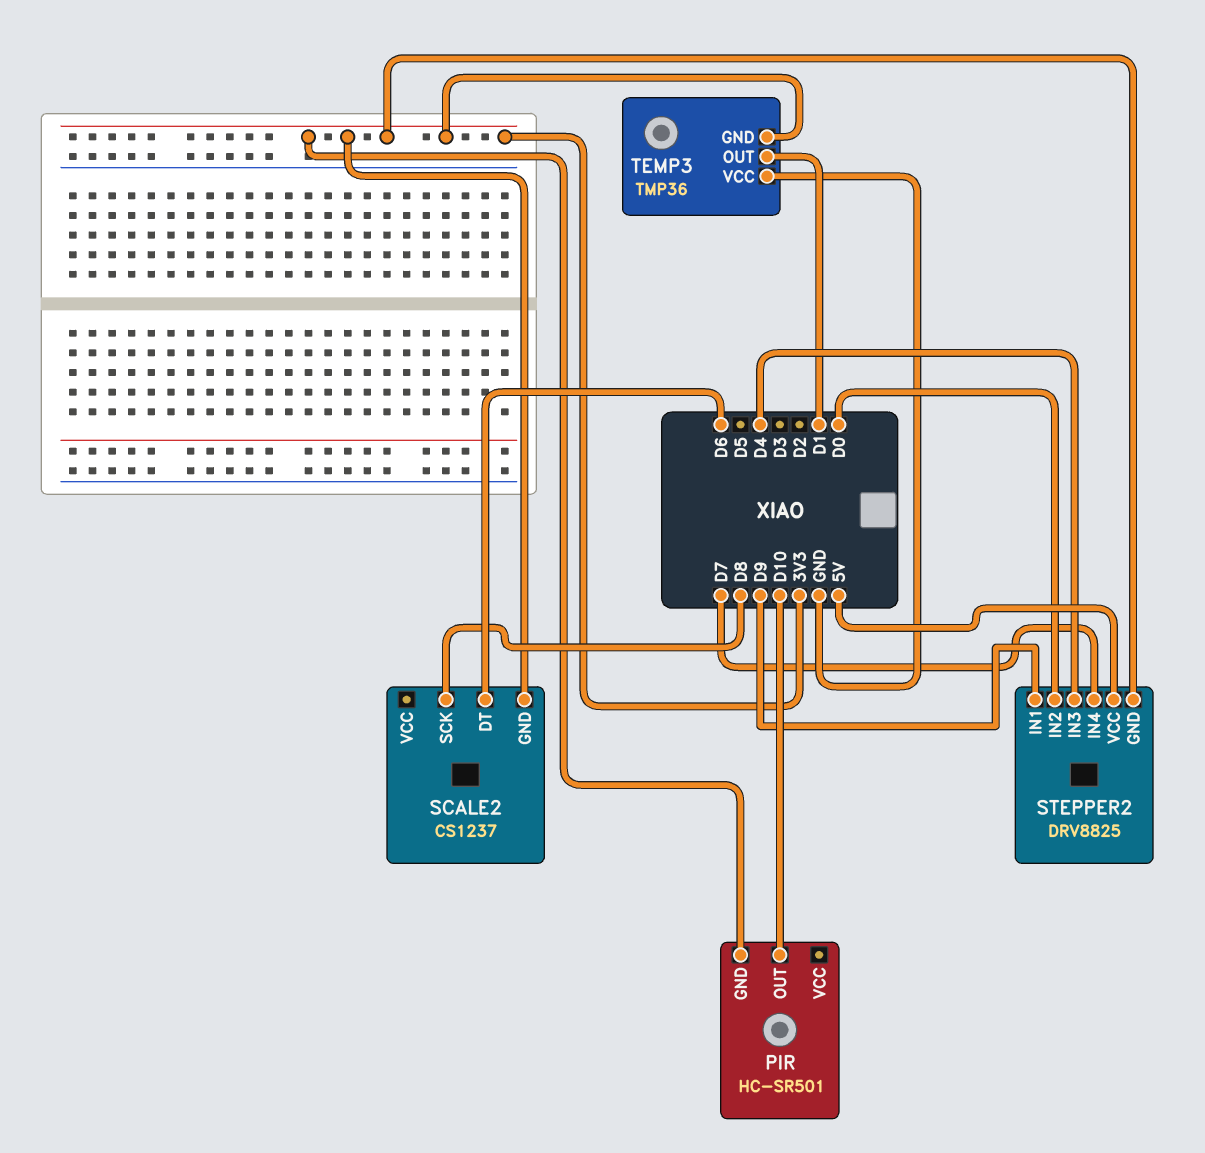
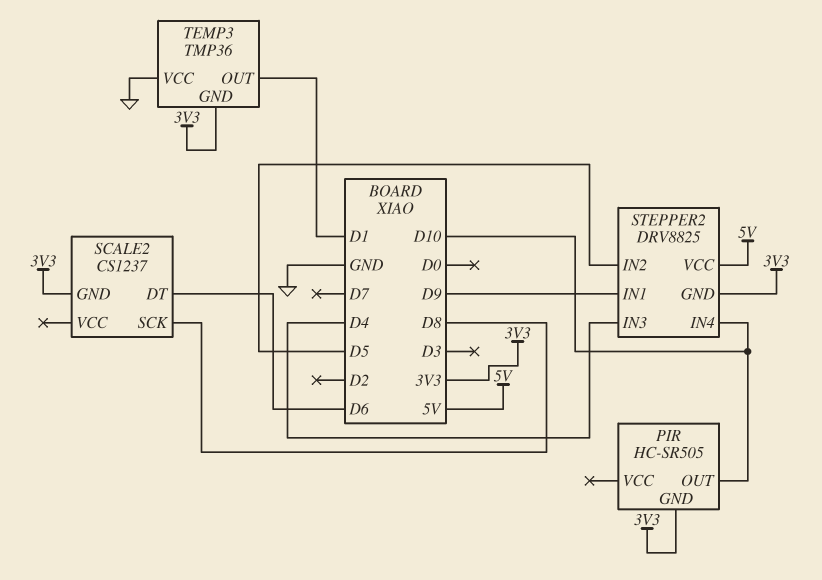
PIR: HC-SR501 -> HC-SR505
STEPPER2 pin IN2: D0 -> D5
STEPPER2 pin IN4: D7 -> D10

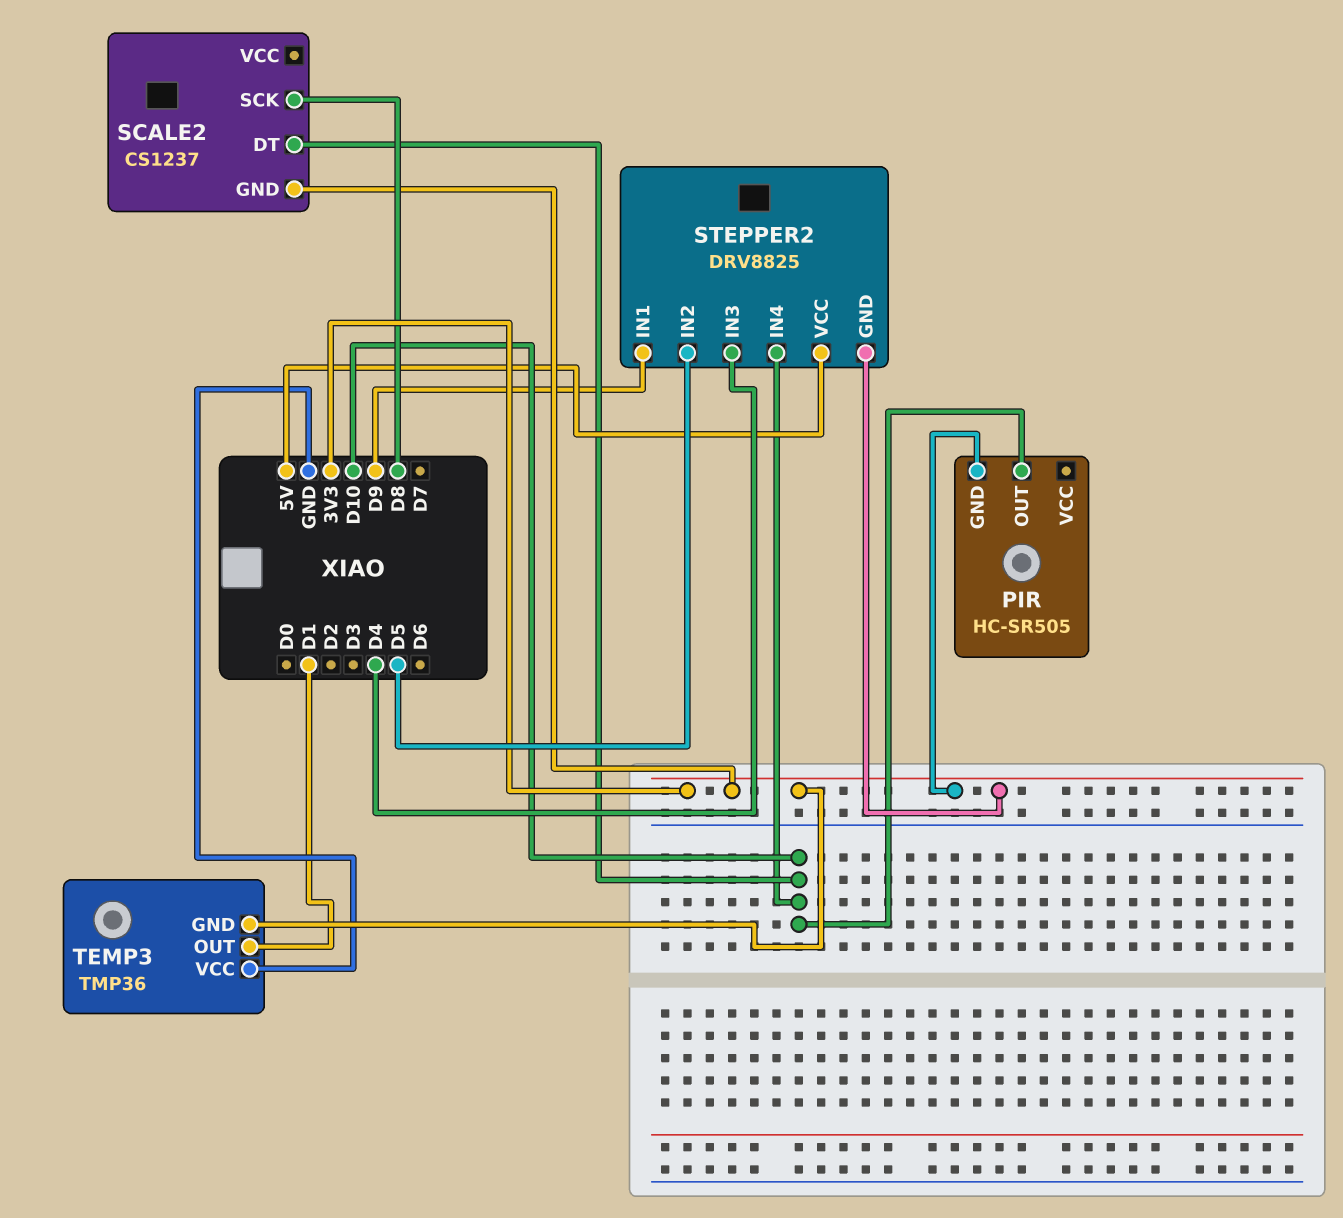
SCALE2 pin DT: D6 -> D10

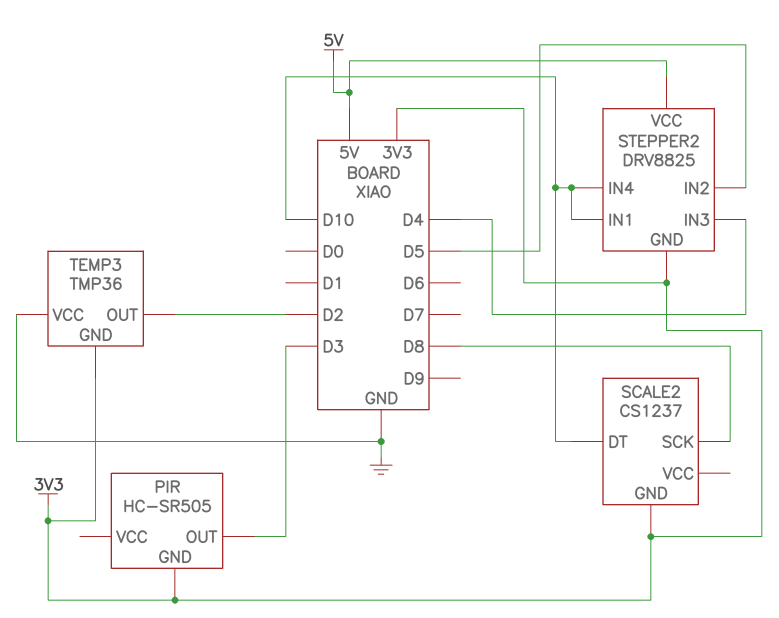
PIR pin OUT: D10 -> D3
STEPPER2 pin IN1: D9 -> D10
TEMP3 pin OUT: D1 -> D2

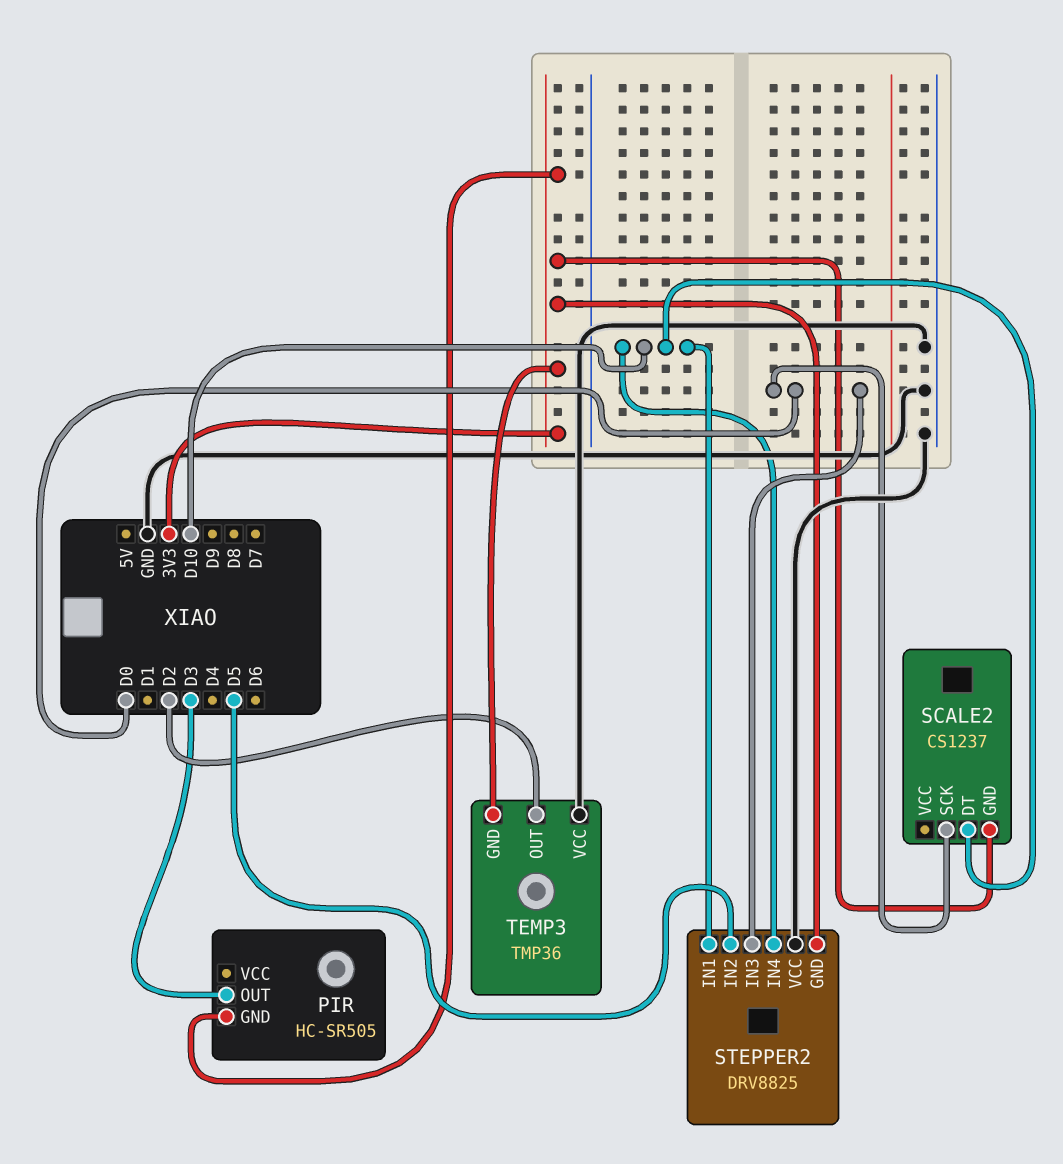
SCALE2 pin SCK: D8 -> D0
STEPPER2 pin IN3: D4 -> D0
STEPPER2 pin VCC: 5V -> GND

